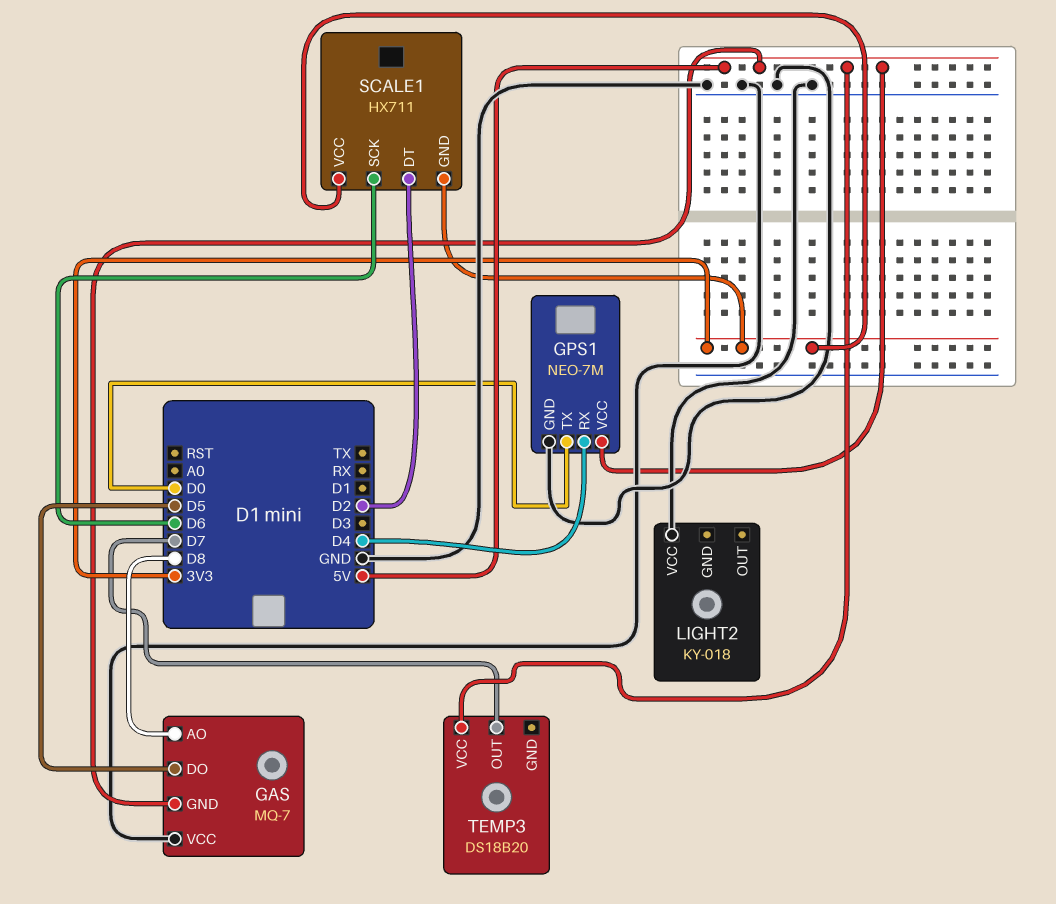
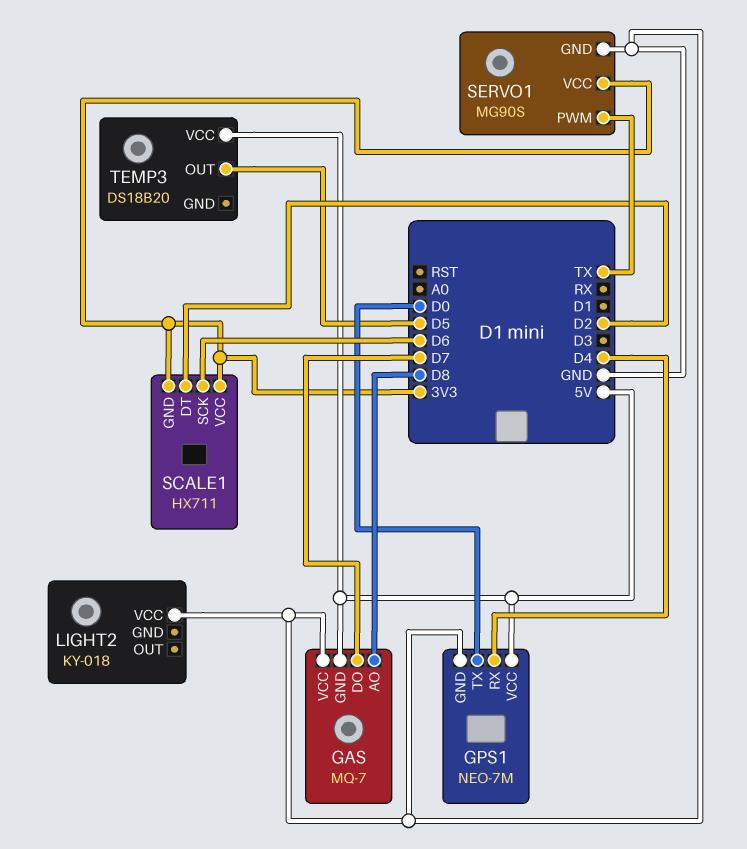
GAS pin DO: D5 -> D7
SERVO1: none -> MG90S
SERVO1 pin GND: none -> GND
SERVO1 pin PWM: none -> TX
SERVO1 pin VCC: none -> 3V3
TEMP3 pin OUT: D7 -> D5

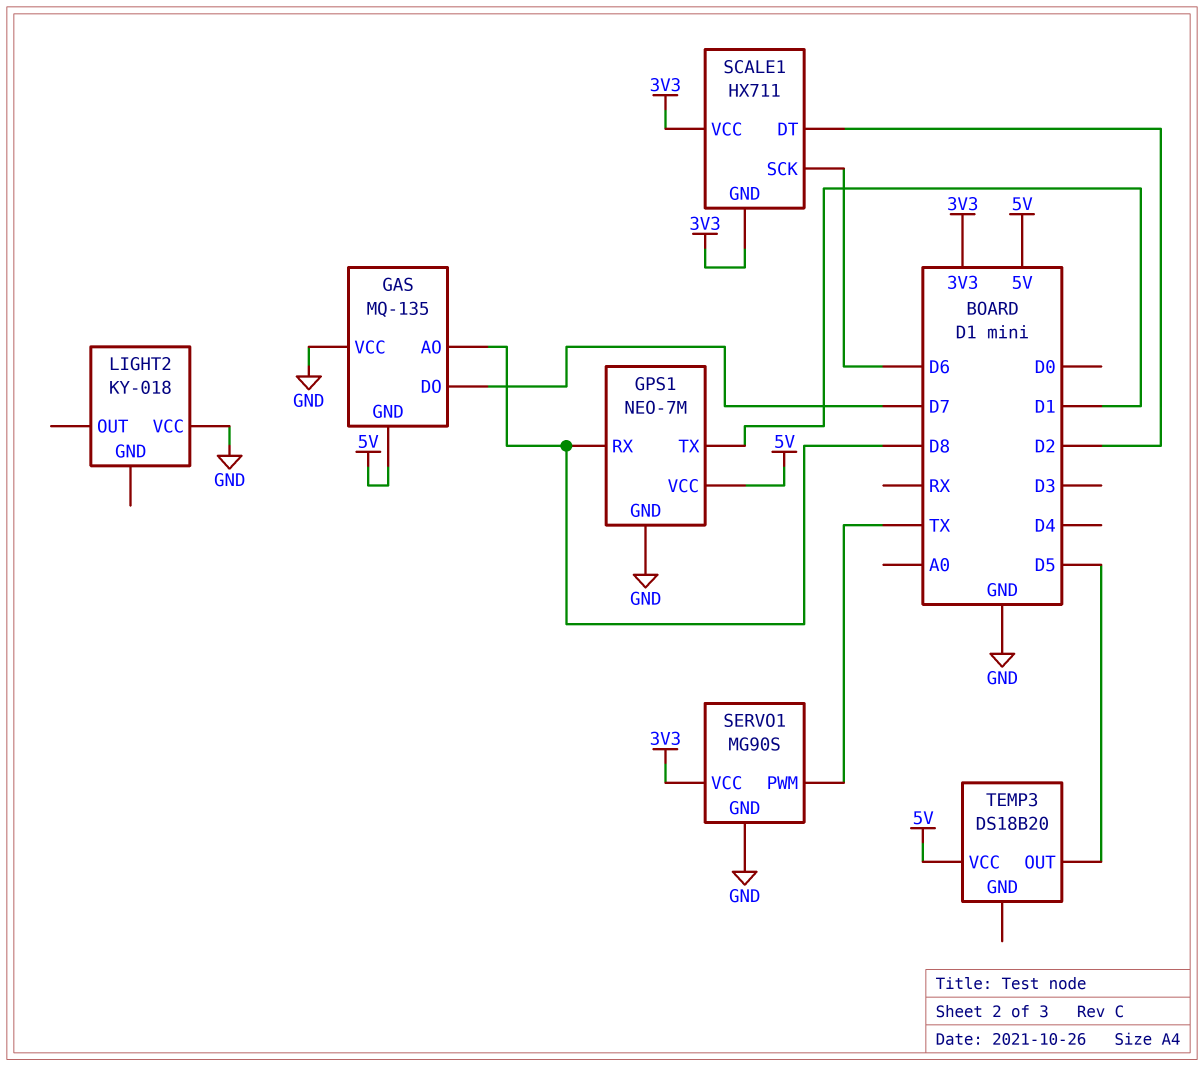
GAS: MQ-7 -> MQ-135
GPS1 pin RX: D4 -> D8
GPS1 pin TX: D0 -> D1

